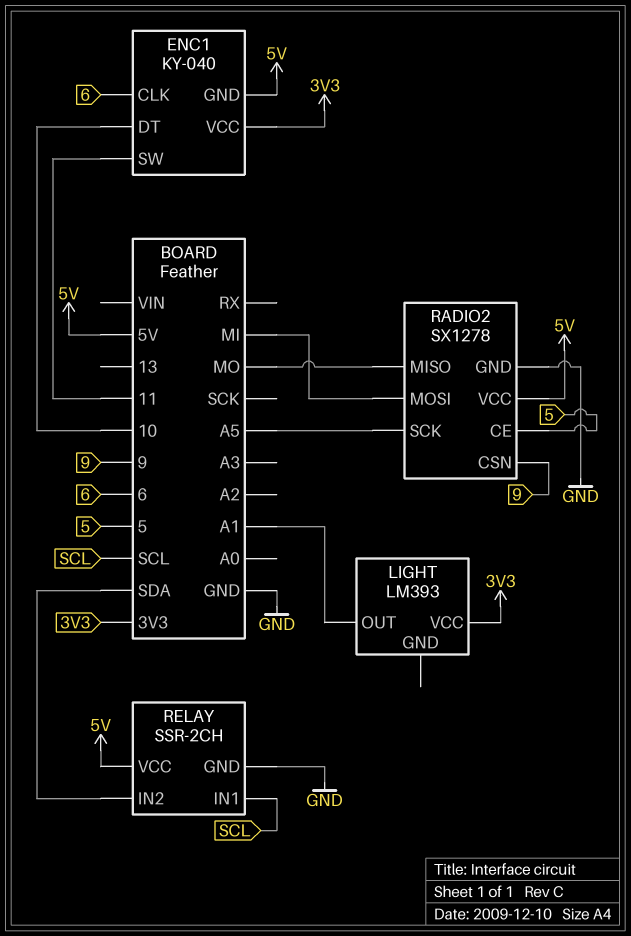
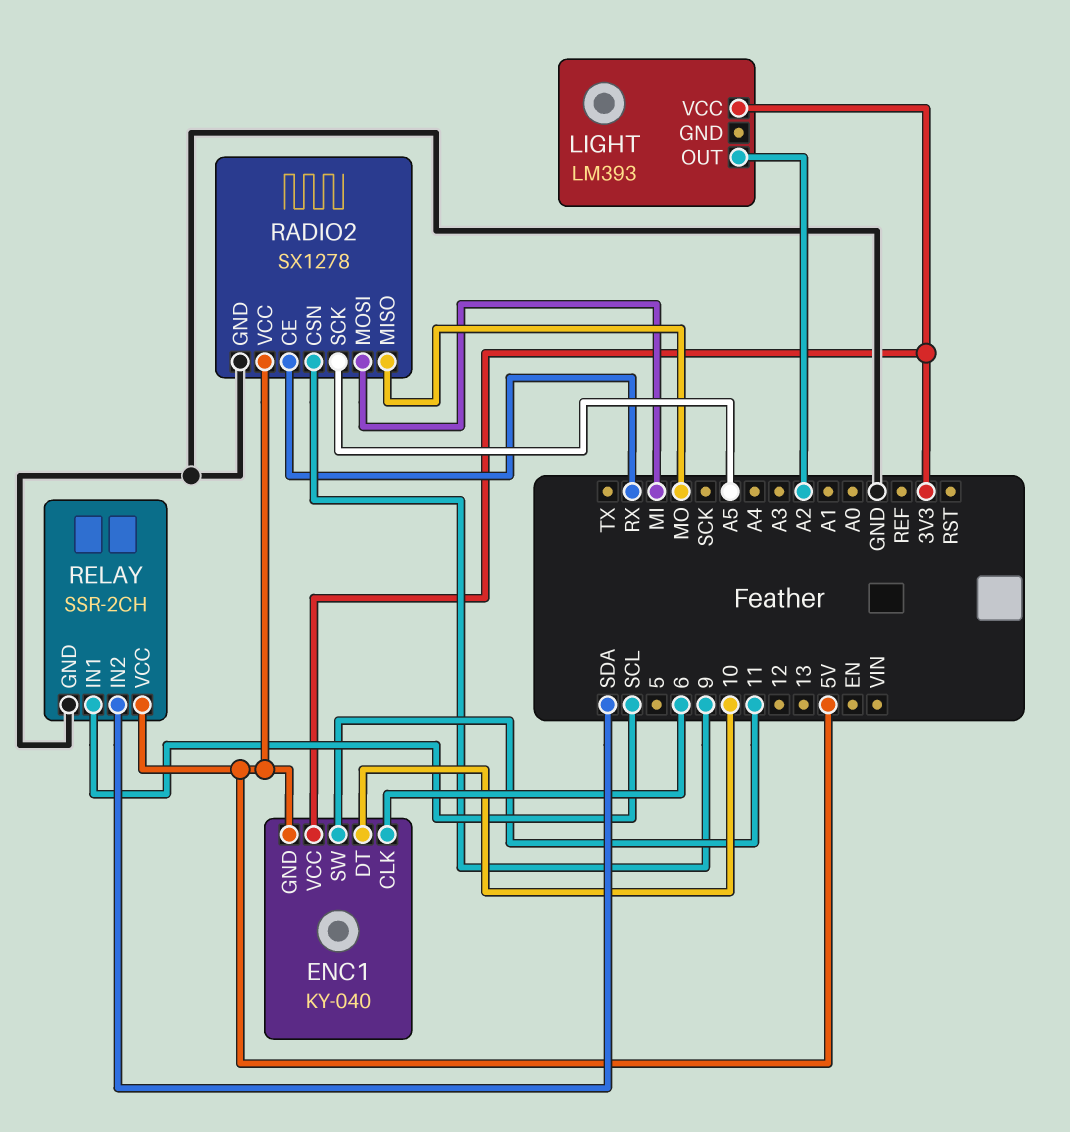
LIGHT pin OUT: A1 -> A2
RADIO2 pin CE: 5 -> RX

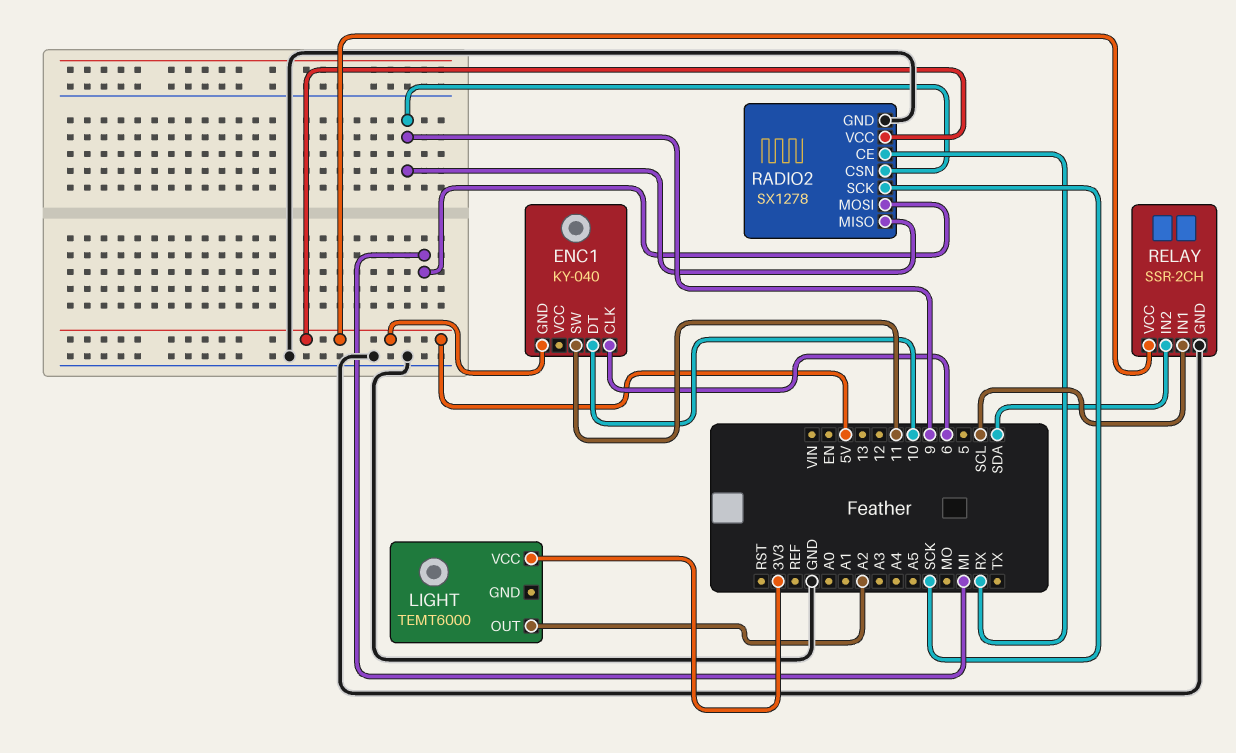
ENC1 pin VCC: 3V3 -> none
LIGHT: LM393 -> TEMT6000
RADIO2 pin MISO: MO -> 9
RADIO2 pin SCK: A5 -> SCK

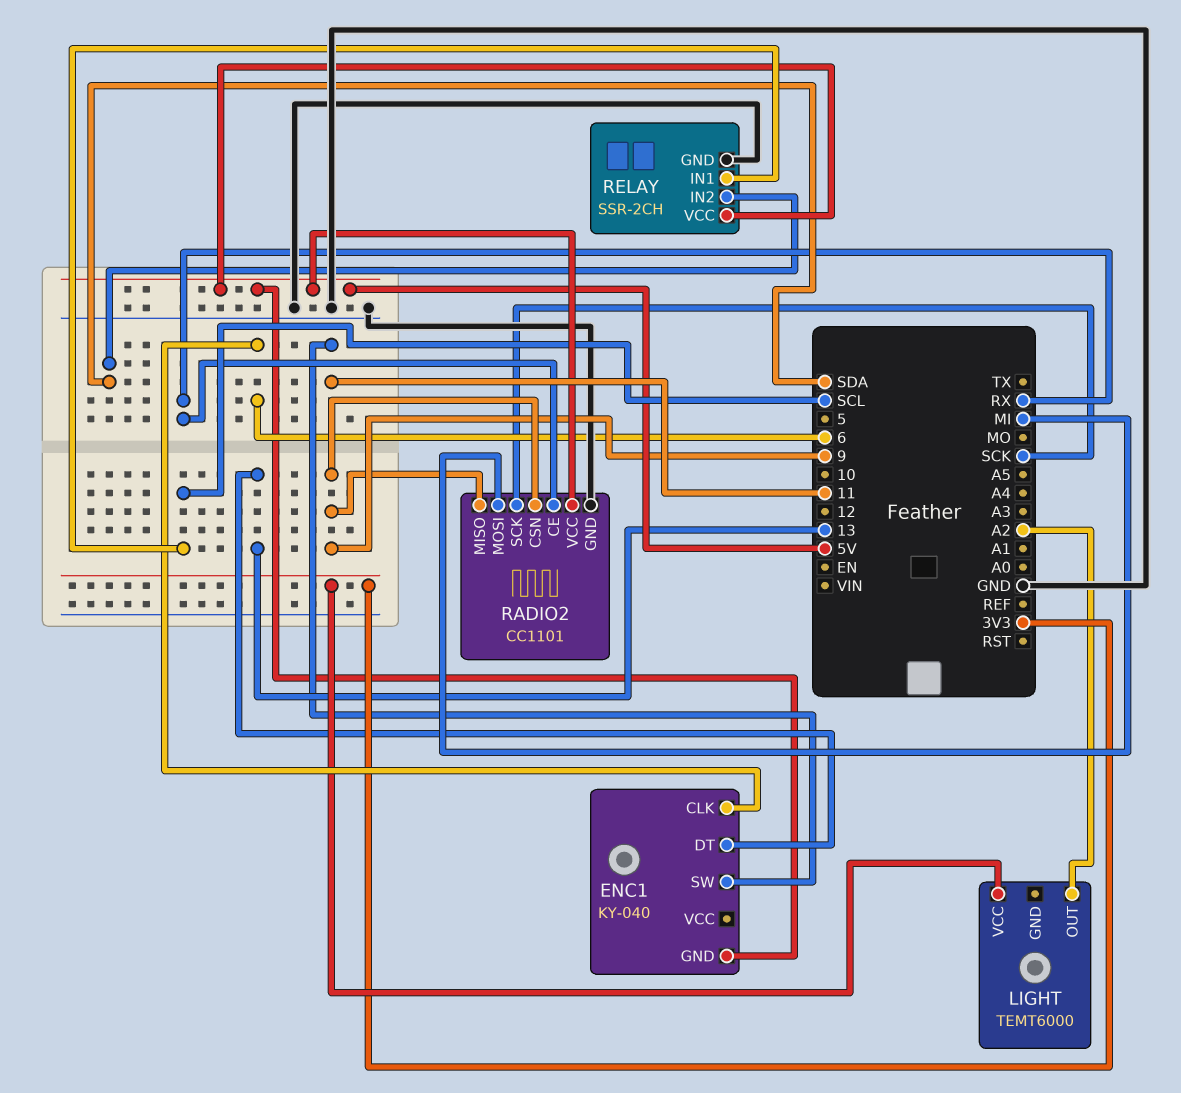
ENC1 pin DT: 10 -> 13
RADIO2: SX1278 -> CC1101

